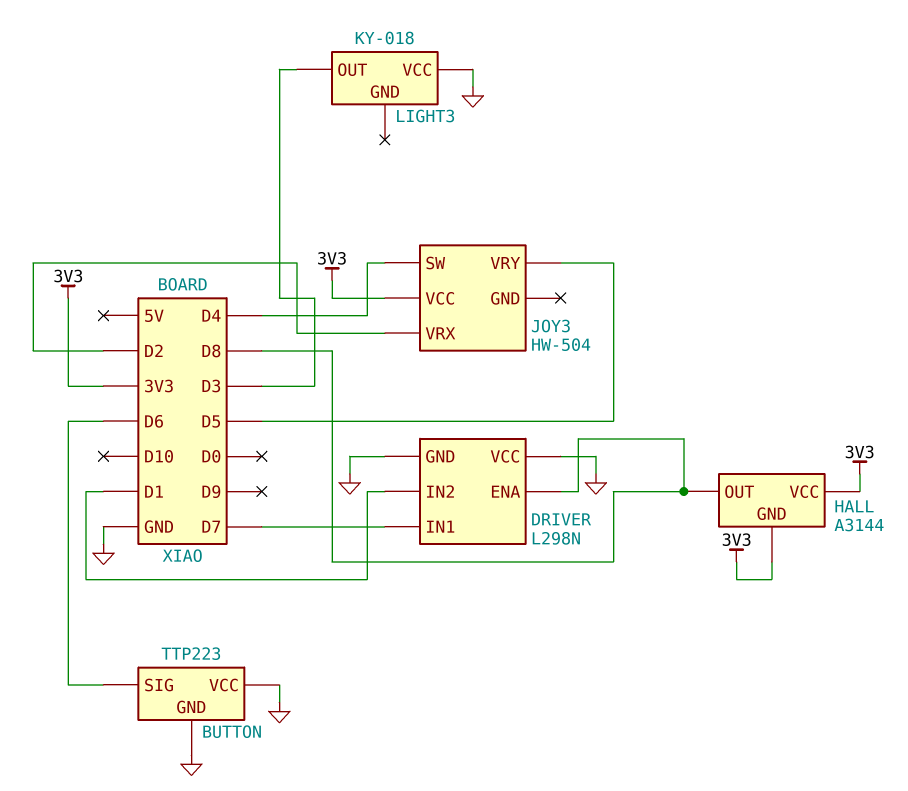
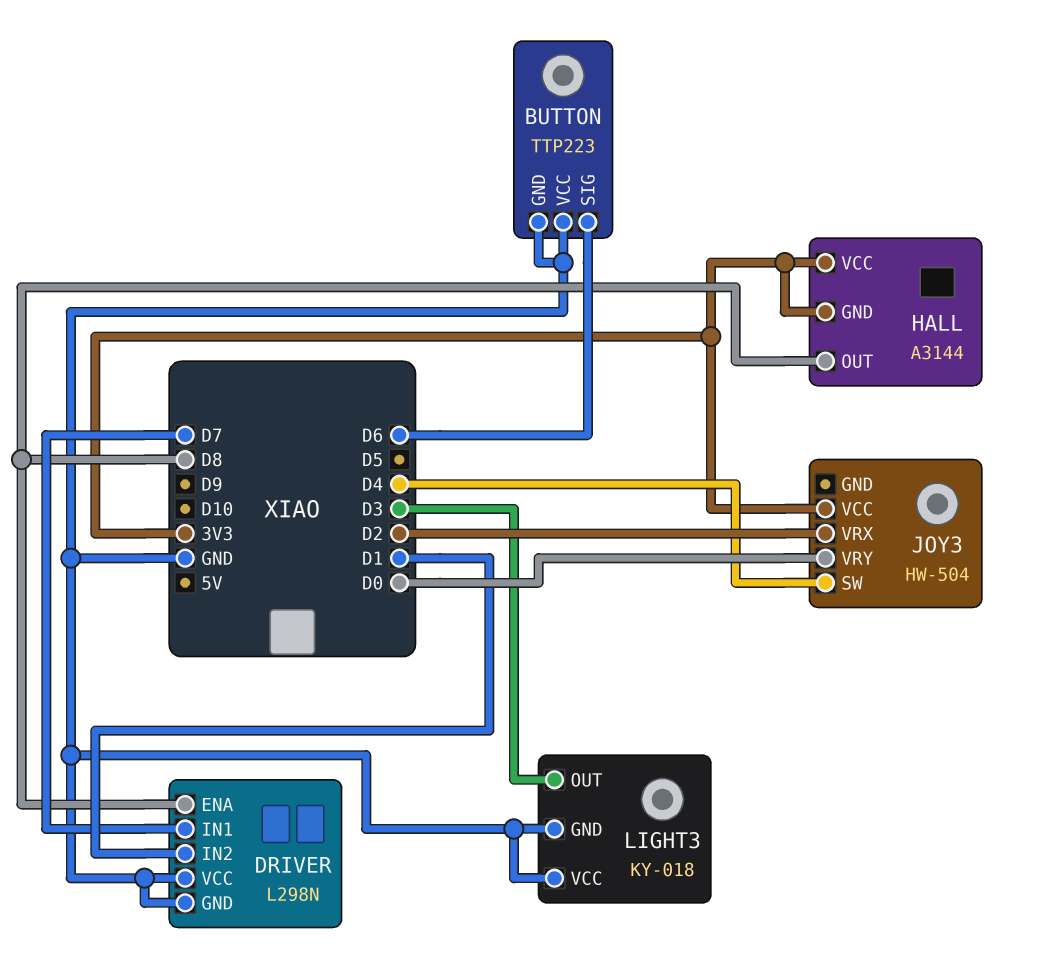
JOY3 pin VRY: D5 -> D0
LIGHT3 pin GND: none -> GND

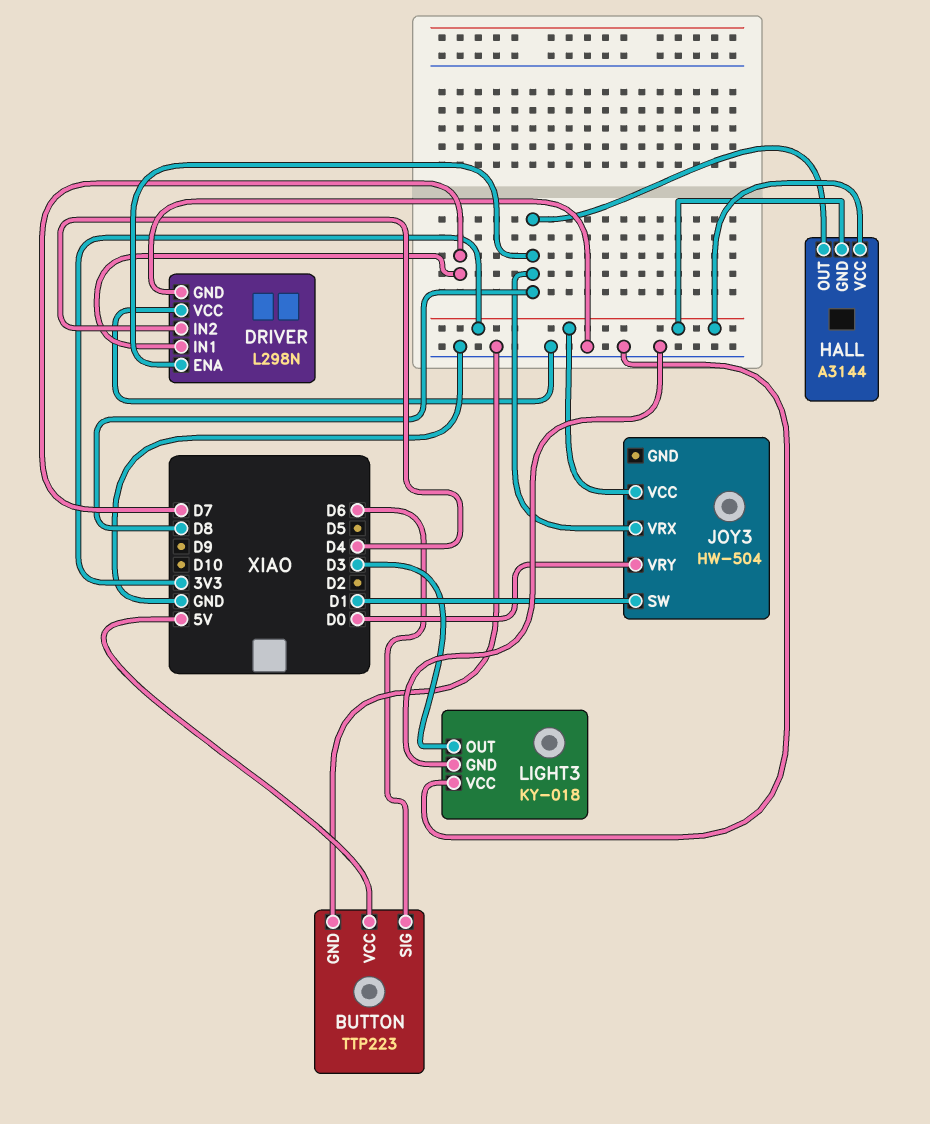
BUTTON pin VCC: GND -> 5V
DRIVER pin IN2: D1 -> D4
JOY3 pin SW: D4 -> D1
JOY3 pin VRX: D2 -> D8

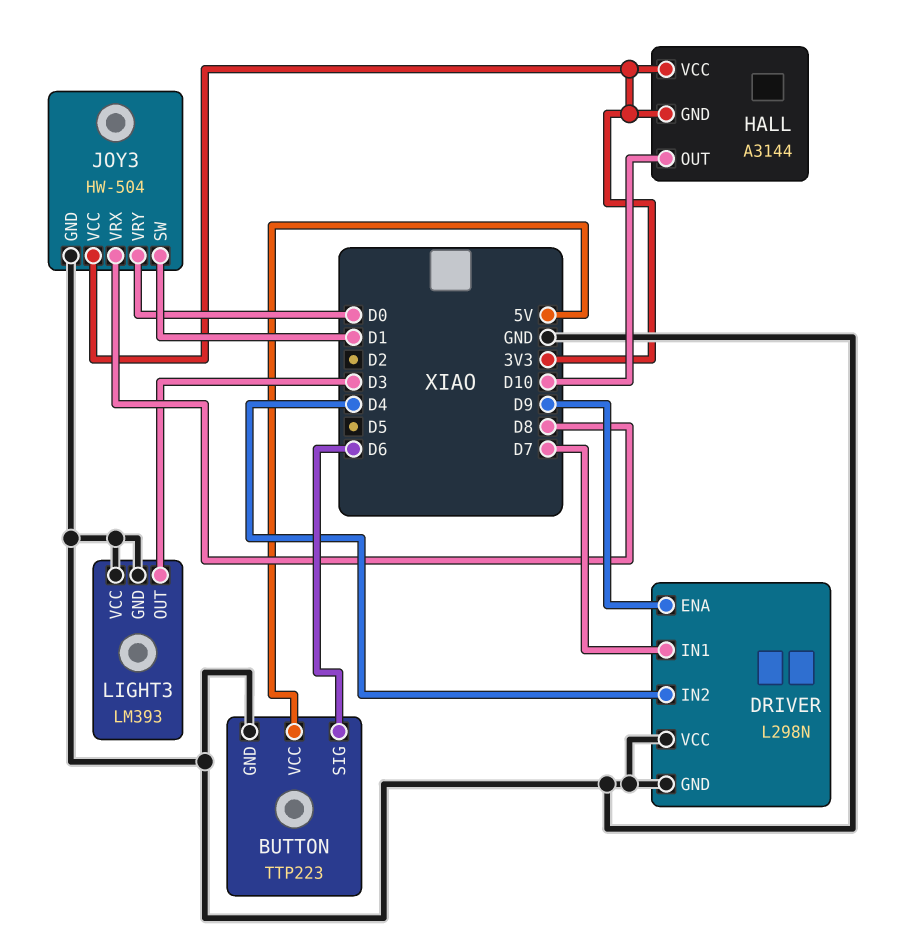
DRIVER pin ENA: D8 -> D9
HALL pin OUT: D8 -> D10
JOY3 pin GND: none -> GND
LIGHT3: KY-018 -> LM393

